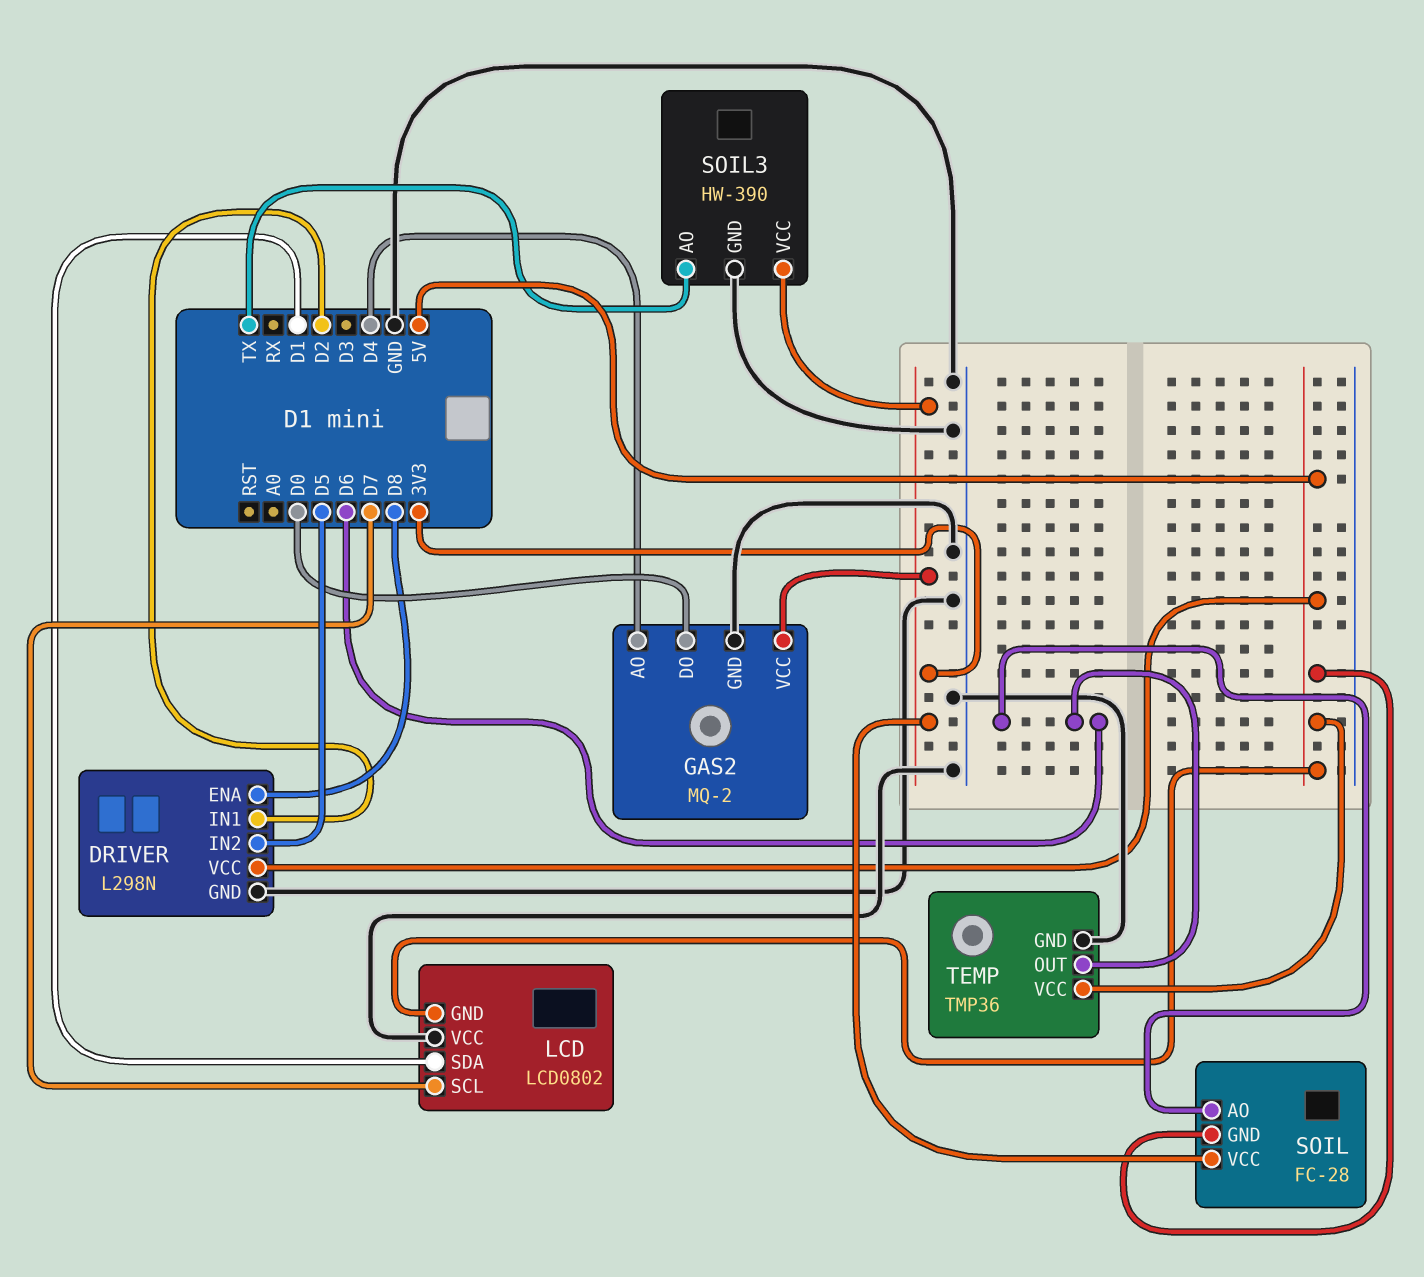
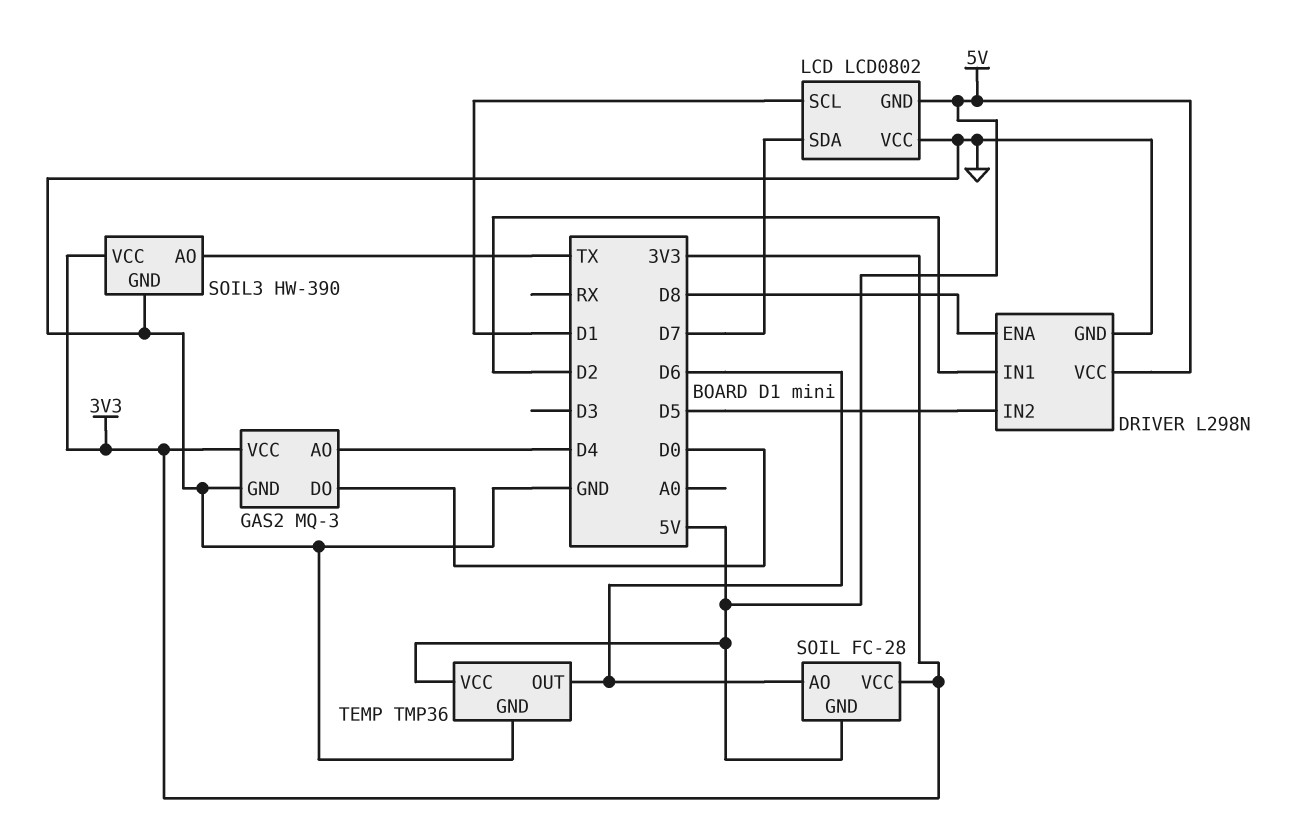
GAS2: MQ-2 -> MQ-3
LCD pin SCL: D7 -> D1
LCD pin SDA: D1 -> D7

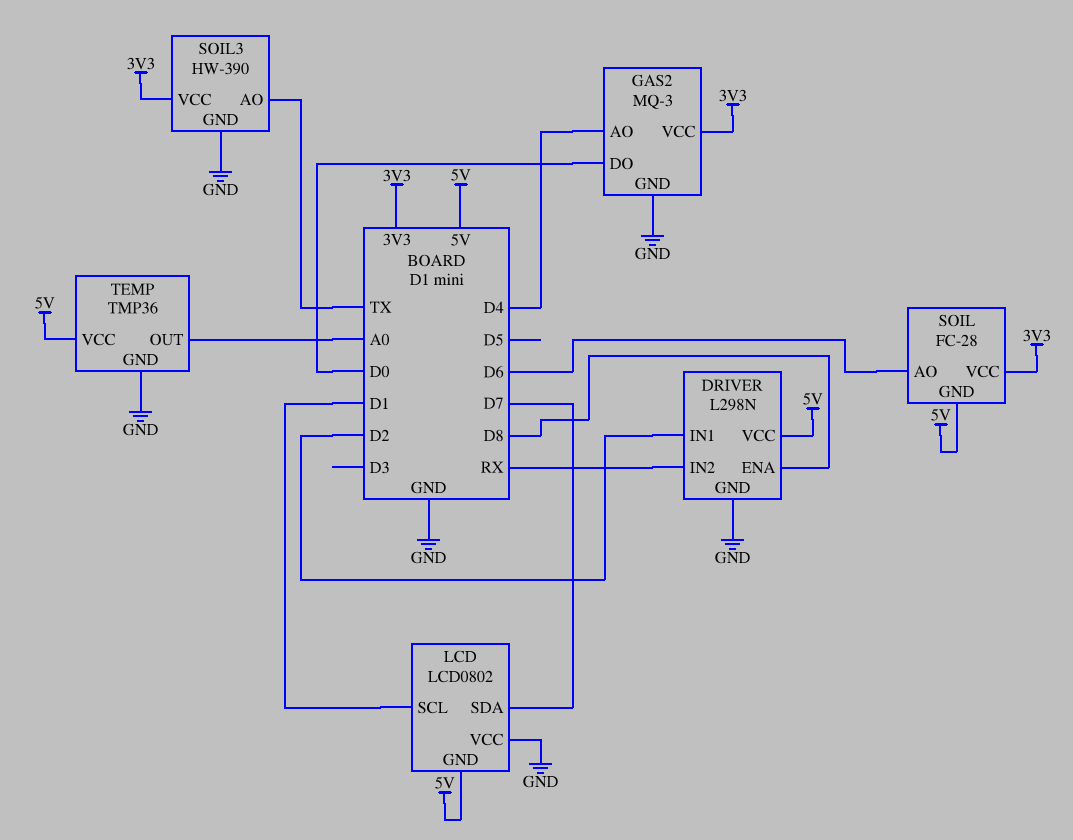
DRIVER pin IN2: D5 -> RX
TEMP pin OUT: D6 -> A0

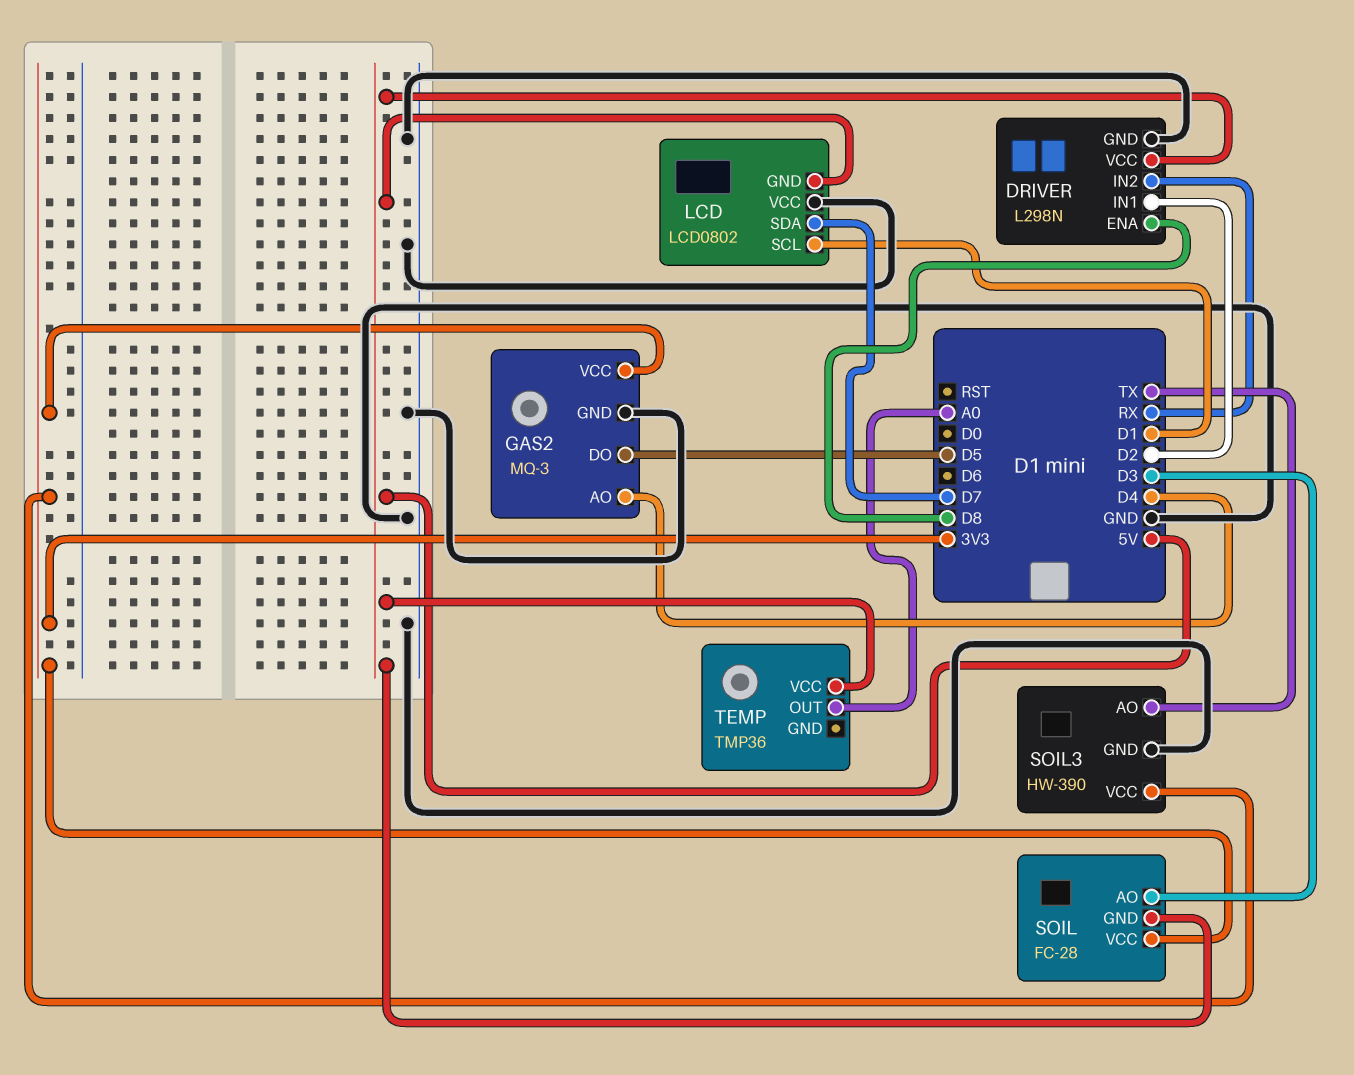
GAS2 pin DO: D0 -> D5
SOIL pin AO: D6 -> D3
TEMP pin GND: GND -> none

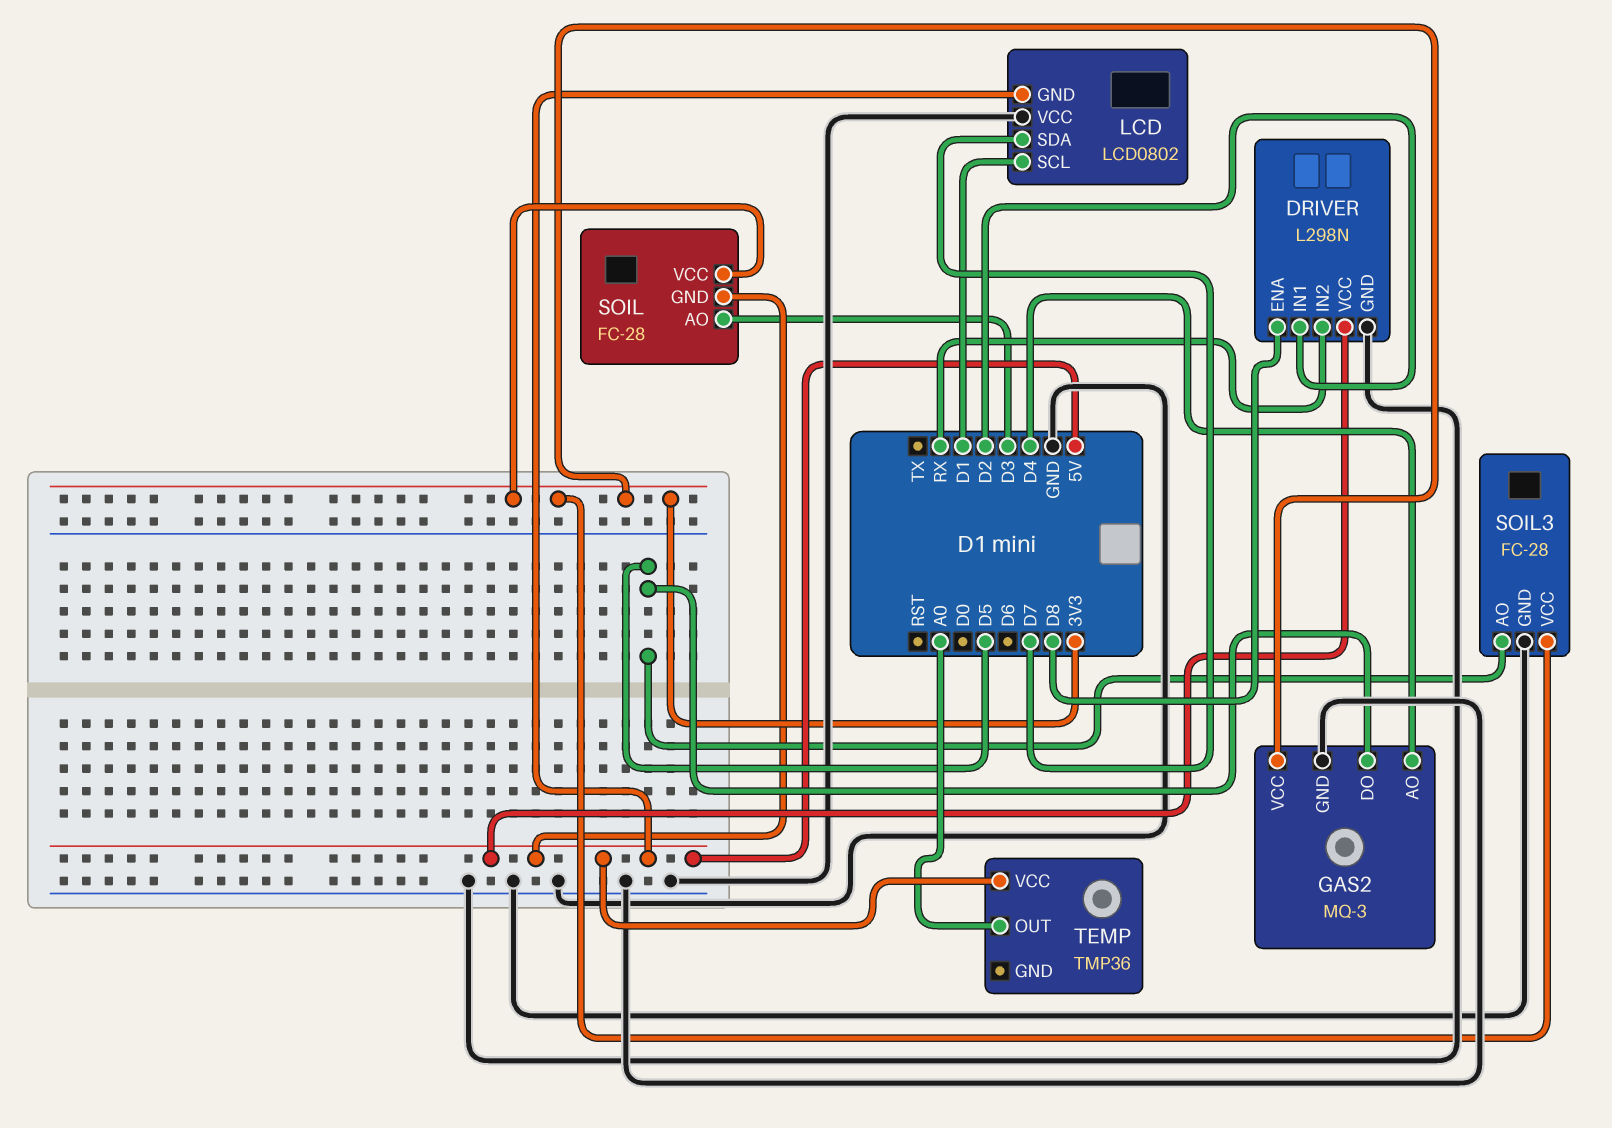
SOIL3: HW-390 -> FC-28
SOIL3 pin AO: TX -> D5

